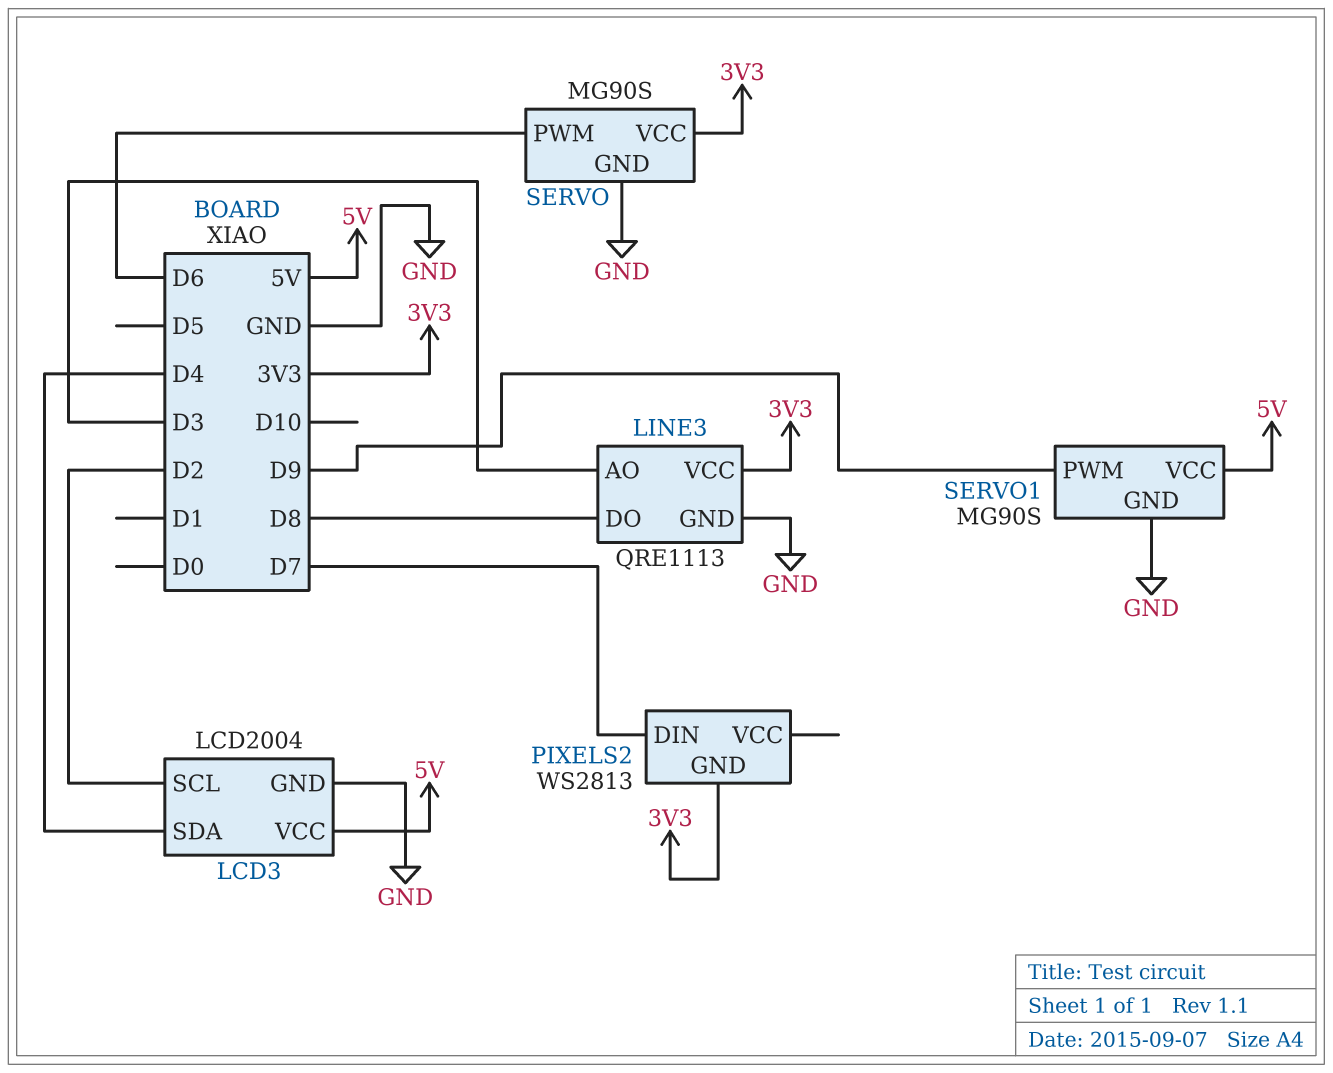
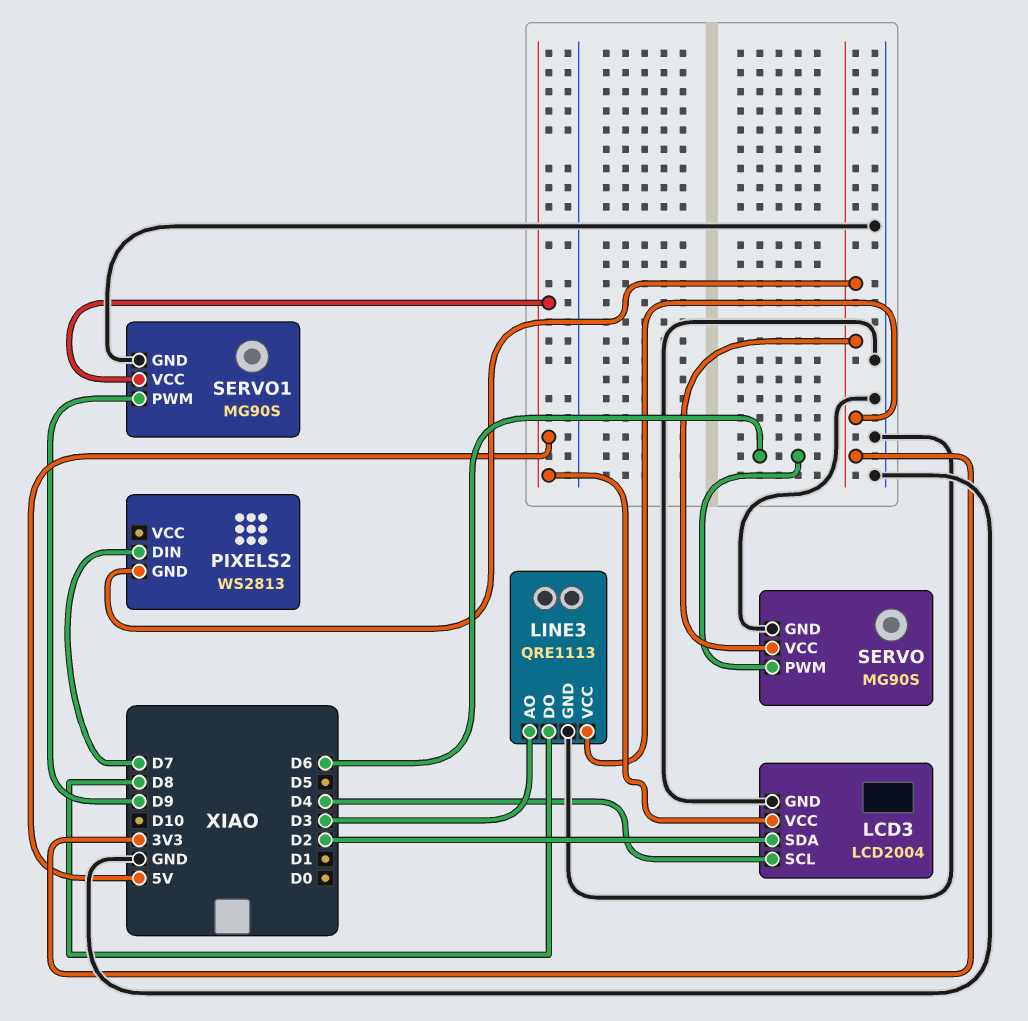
LCD3 pin SCL: D2 -> D4
LCD3 pin SDA: D4 -> D2

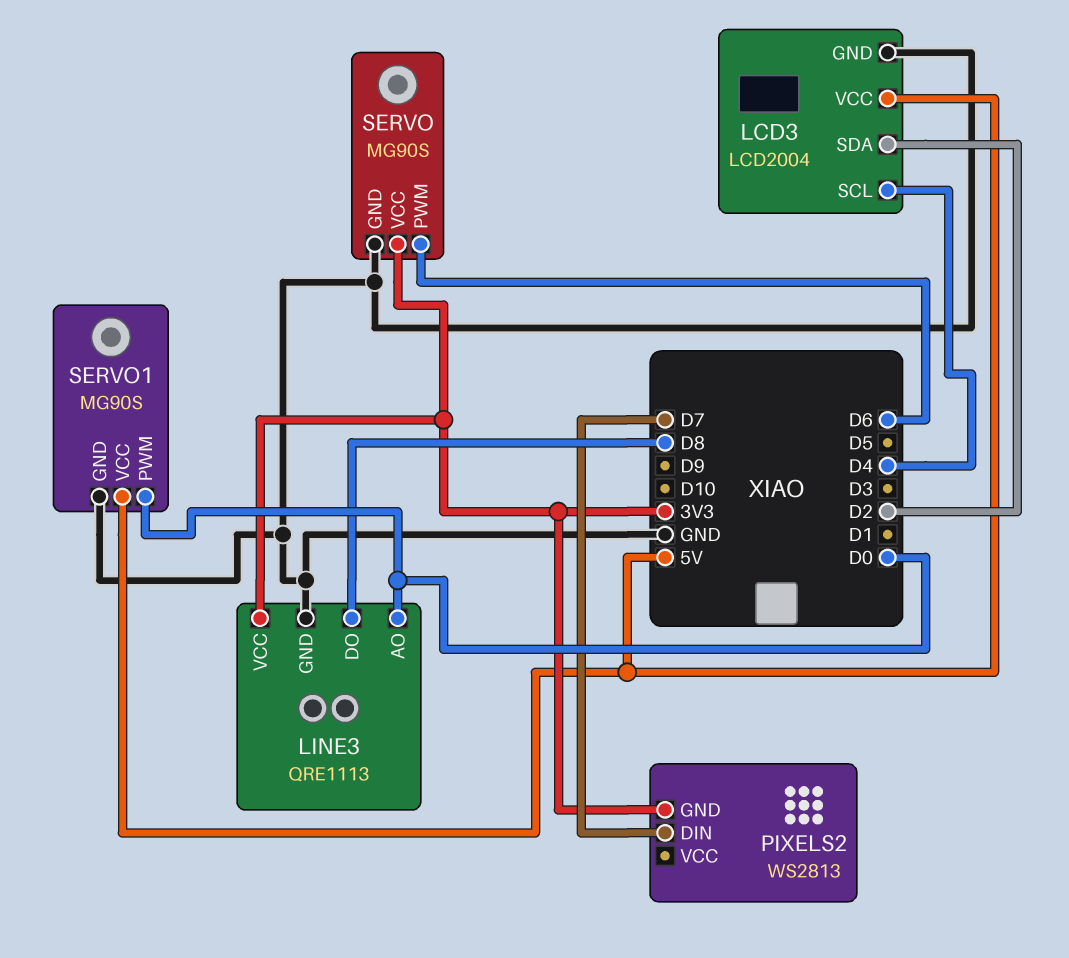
LINE3 pin AO: D3 -> D0
SERVO1 pin PWM: D9 -> D0

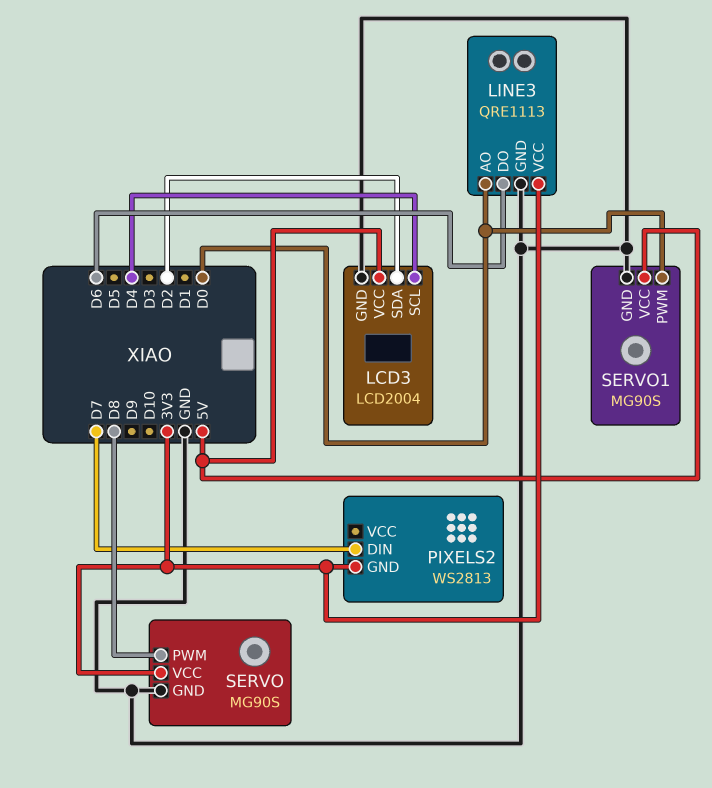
LINE3 pin DO: D8 -> D6
SERVO pin PWM: D6 -> D8

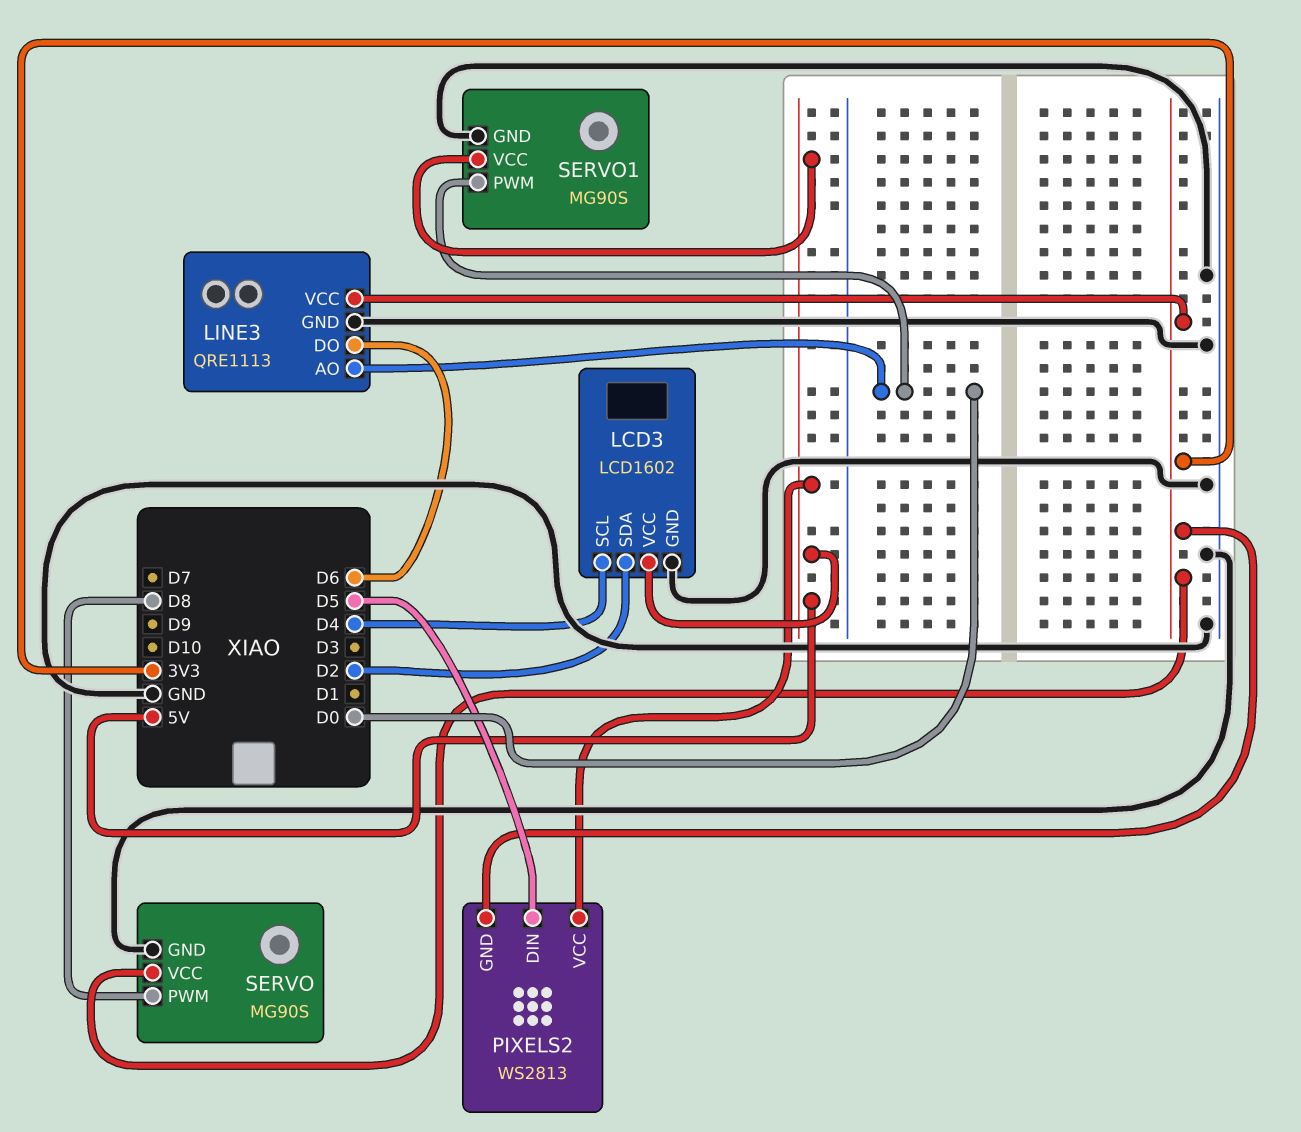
LCD3: LCD2004 -> LCD1602
PIXELS2 pin DIN: D7 -> D5
PIXELS2 pin VCC: none -> 5V

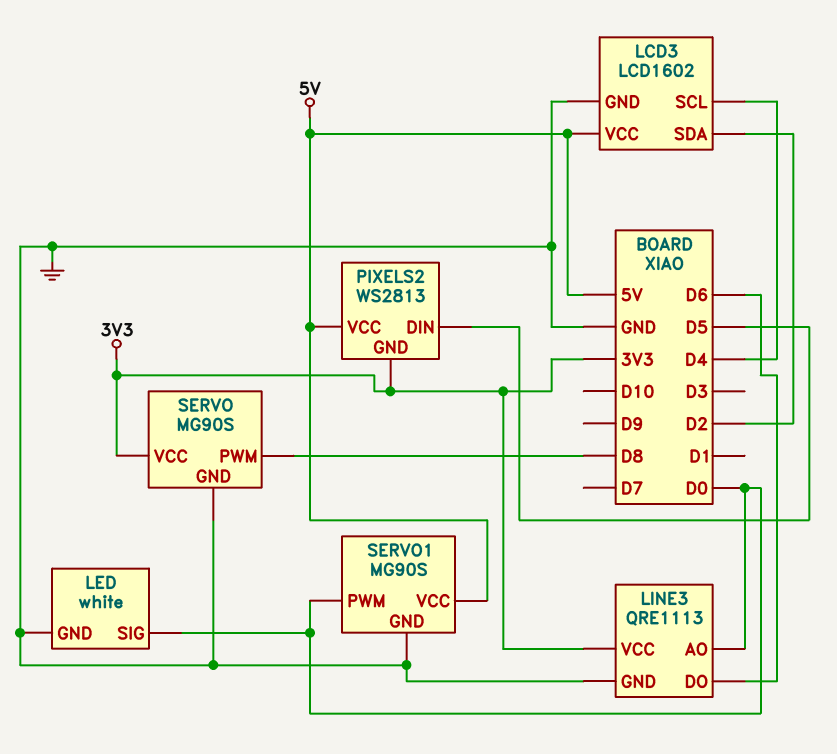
LED: none -> white
LED pin GND: none -> GND
LED pin SIG: none -> D0

